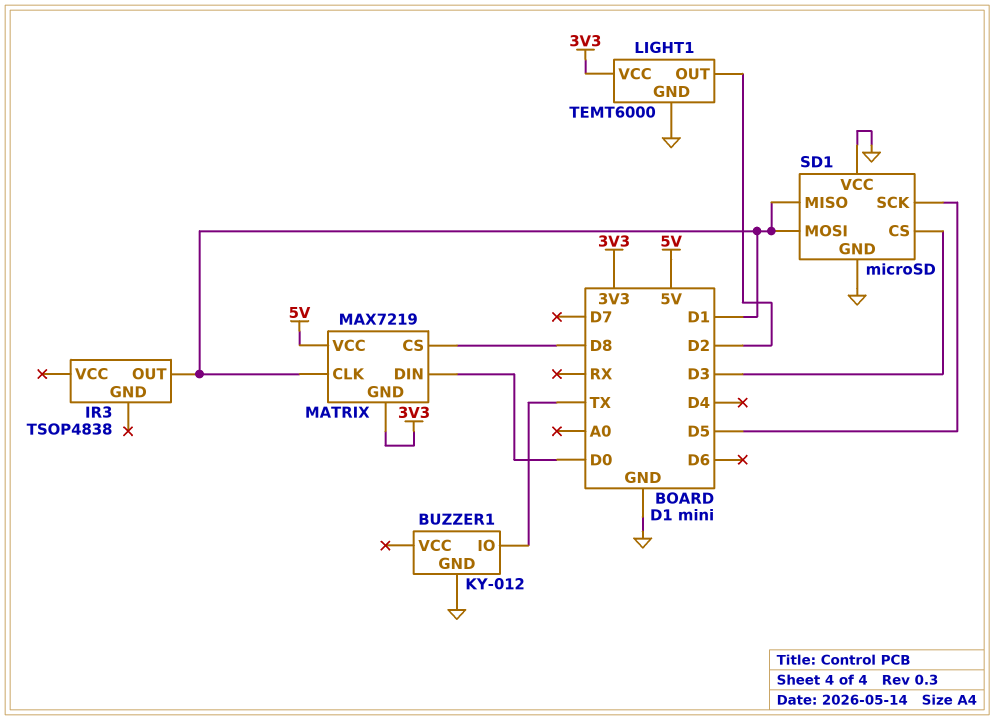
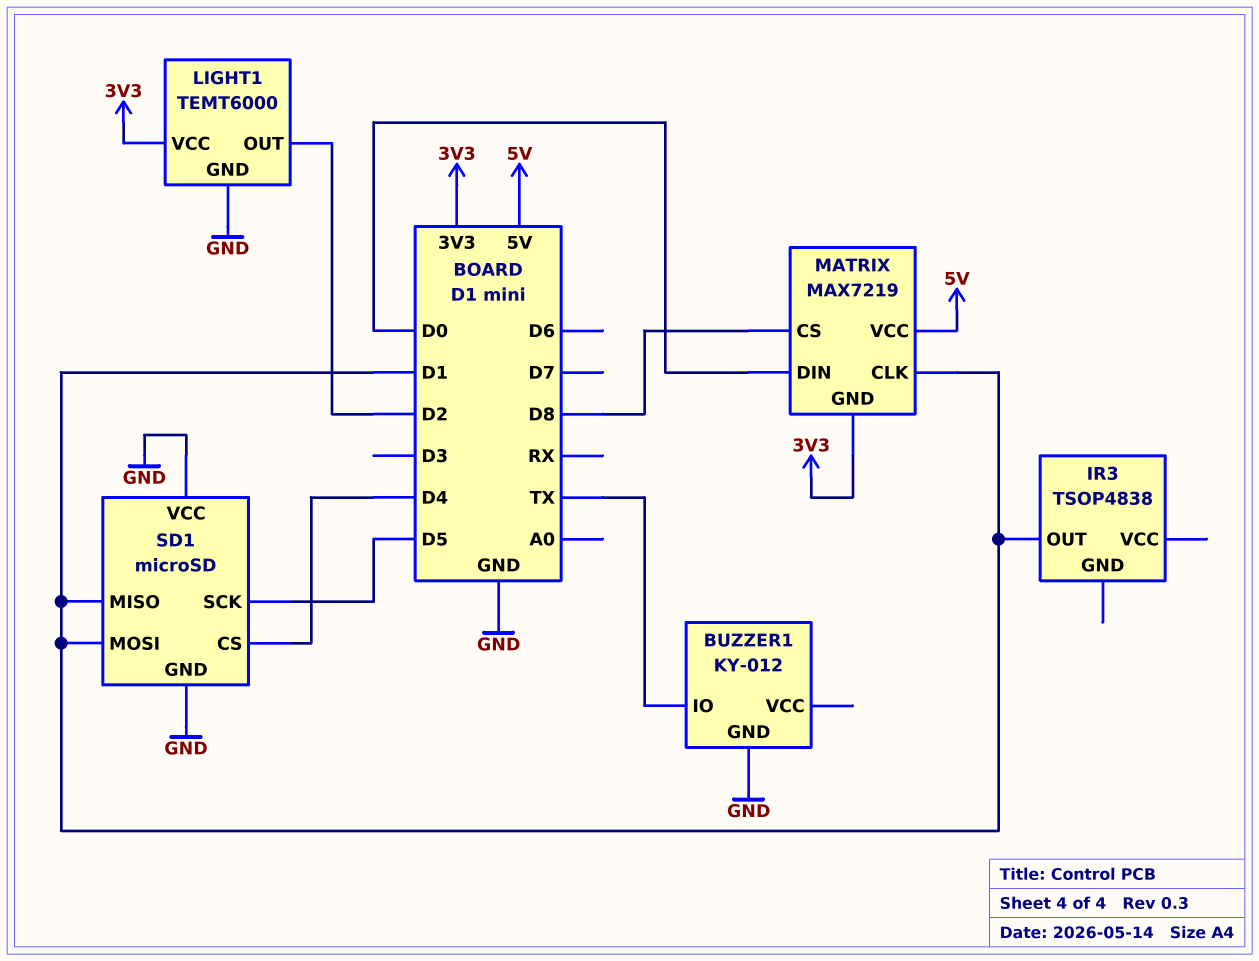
SD1 pin CS: D3 -> D4

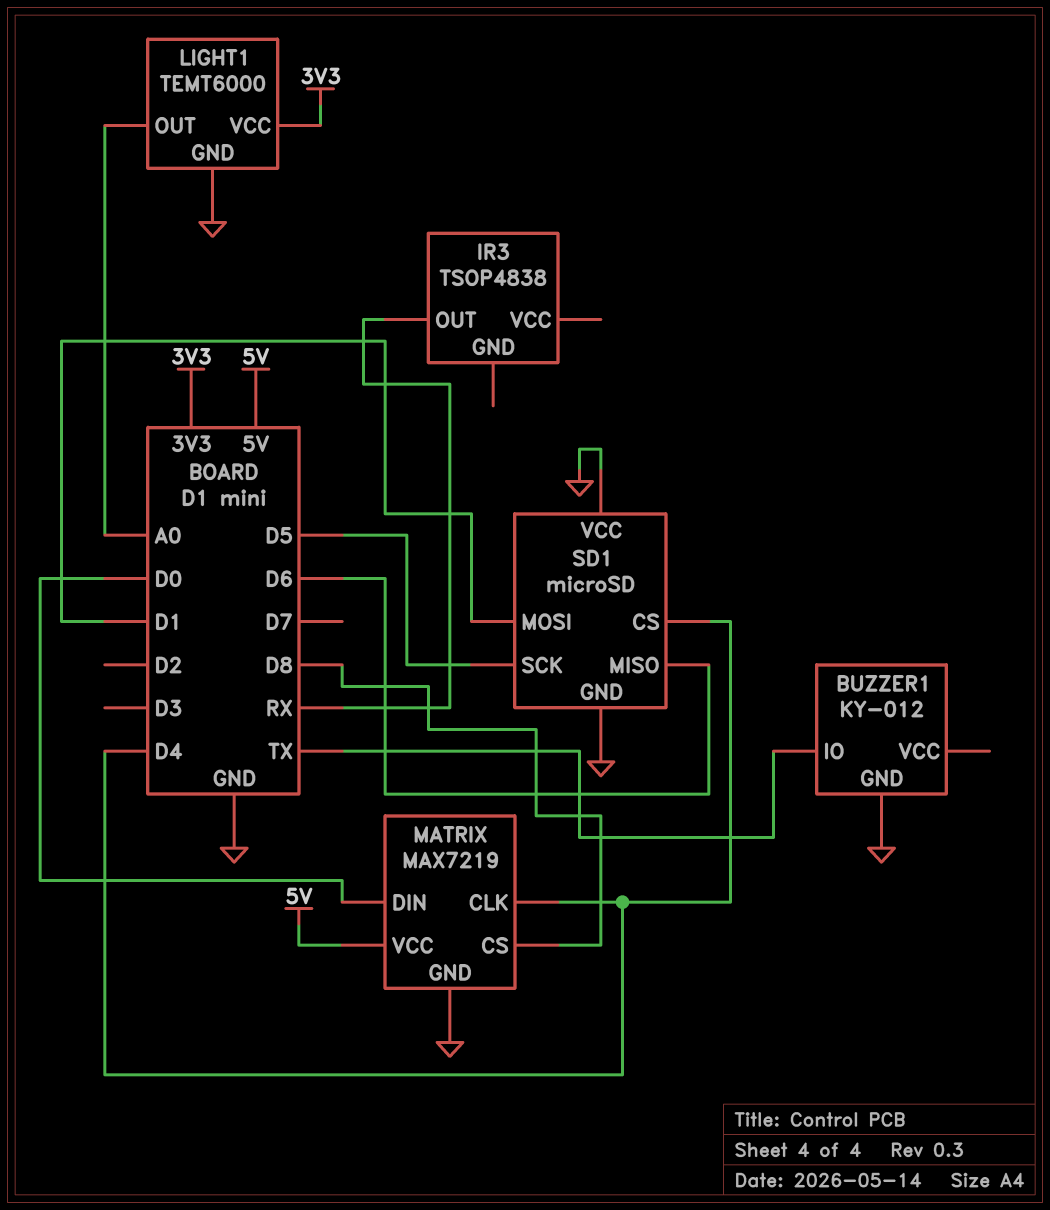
IR3 pin OUT: D1 -> RX
LIGHT1 pin OUT: D2 -> A0
MATRIX pin CLK: D1 -> D4
MATRIX pin GND: 3V3 -> GND
SD1 pin MISO: D1 -> D6

